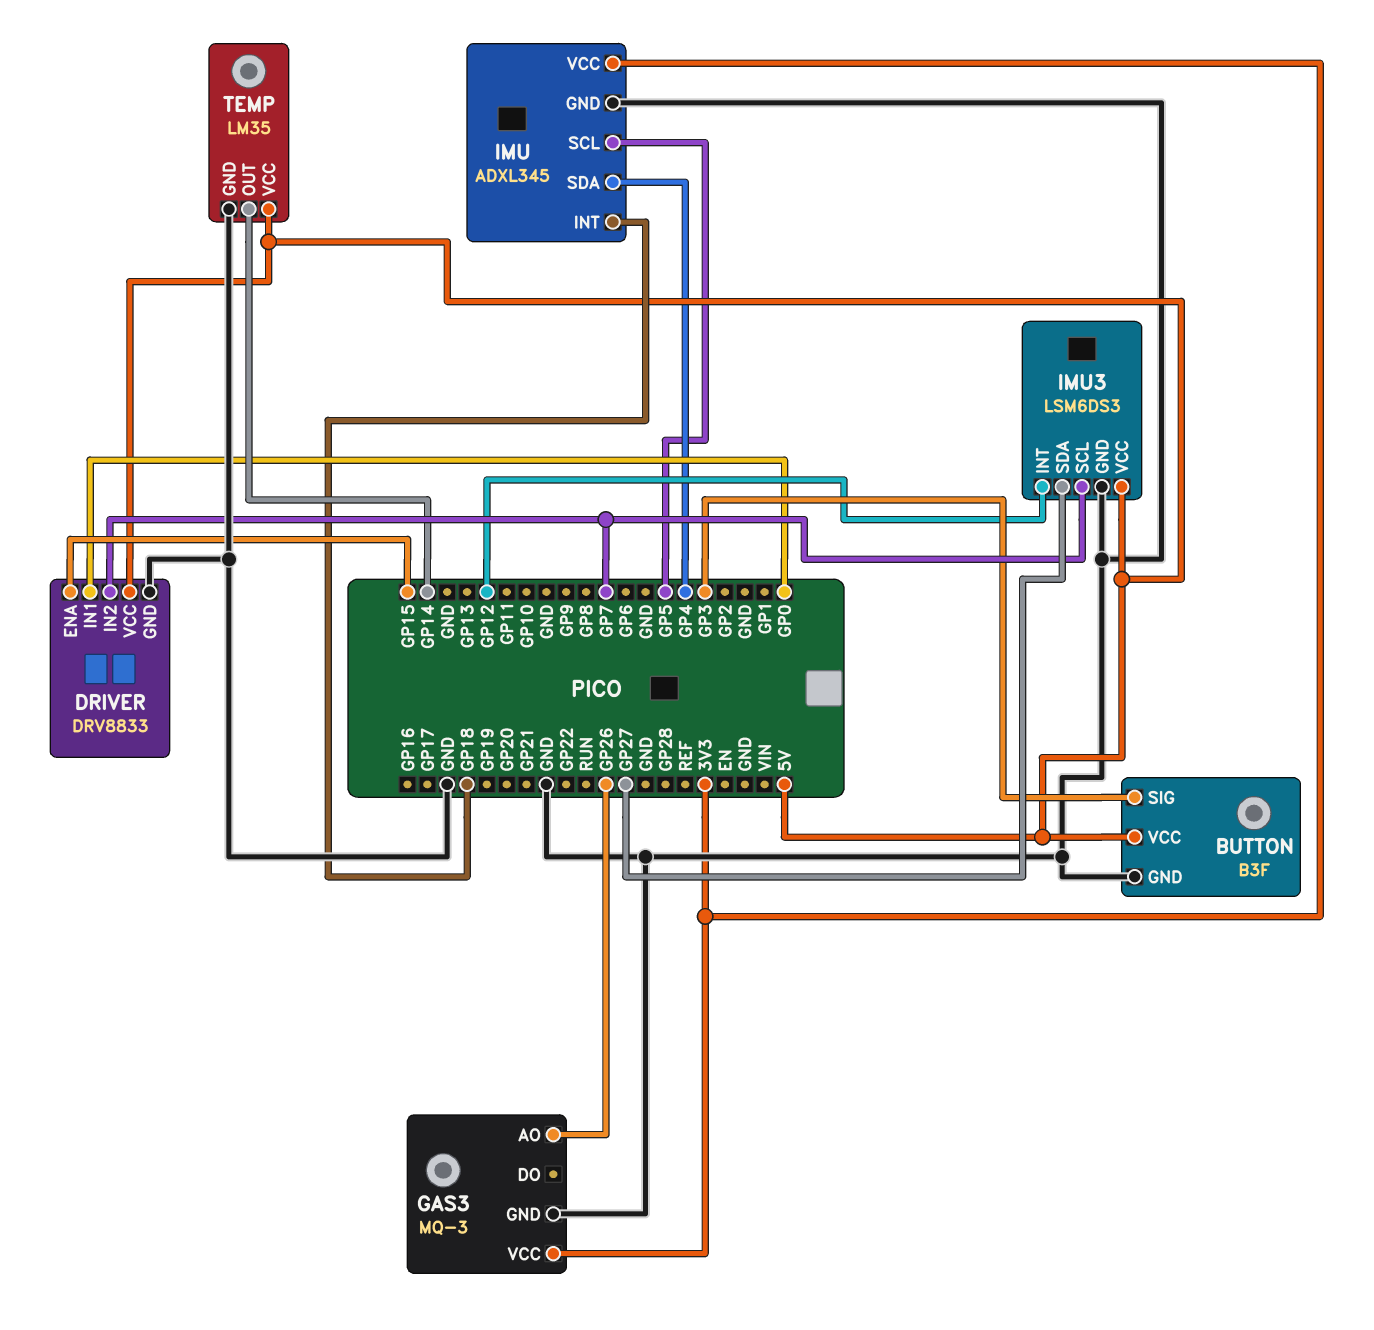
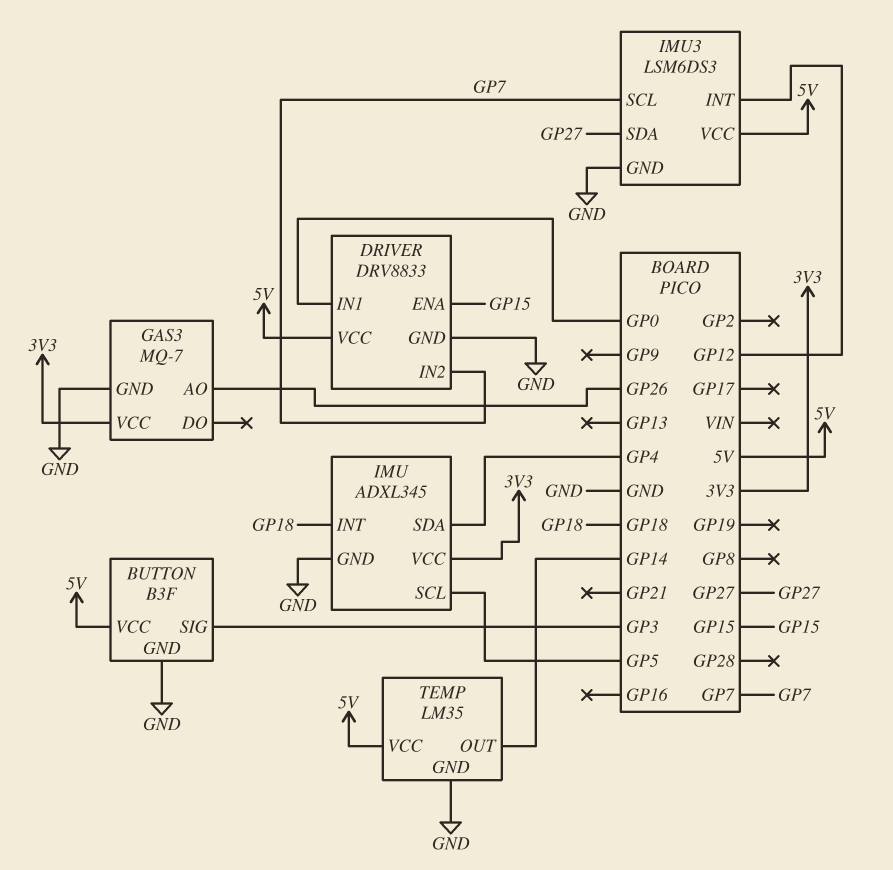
GAS3: MQ-3 -> MQ-7

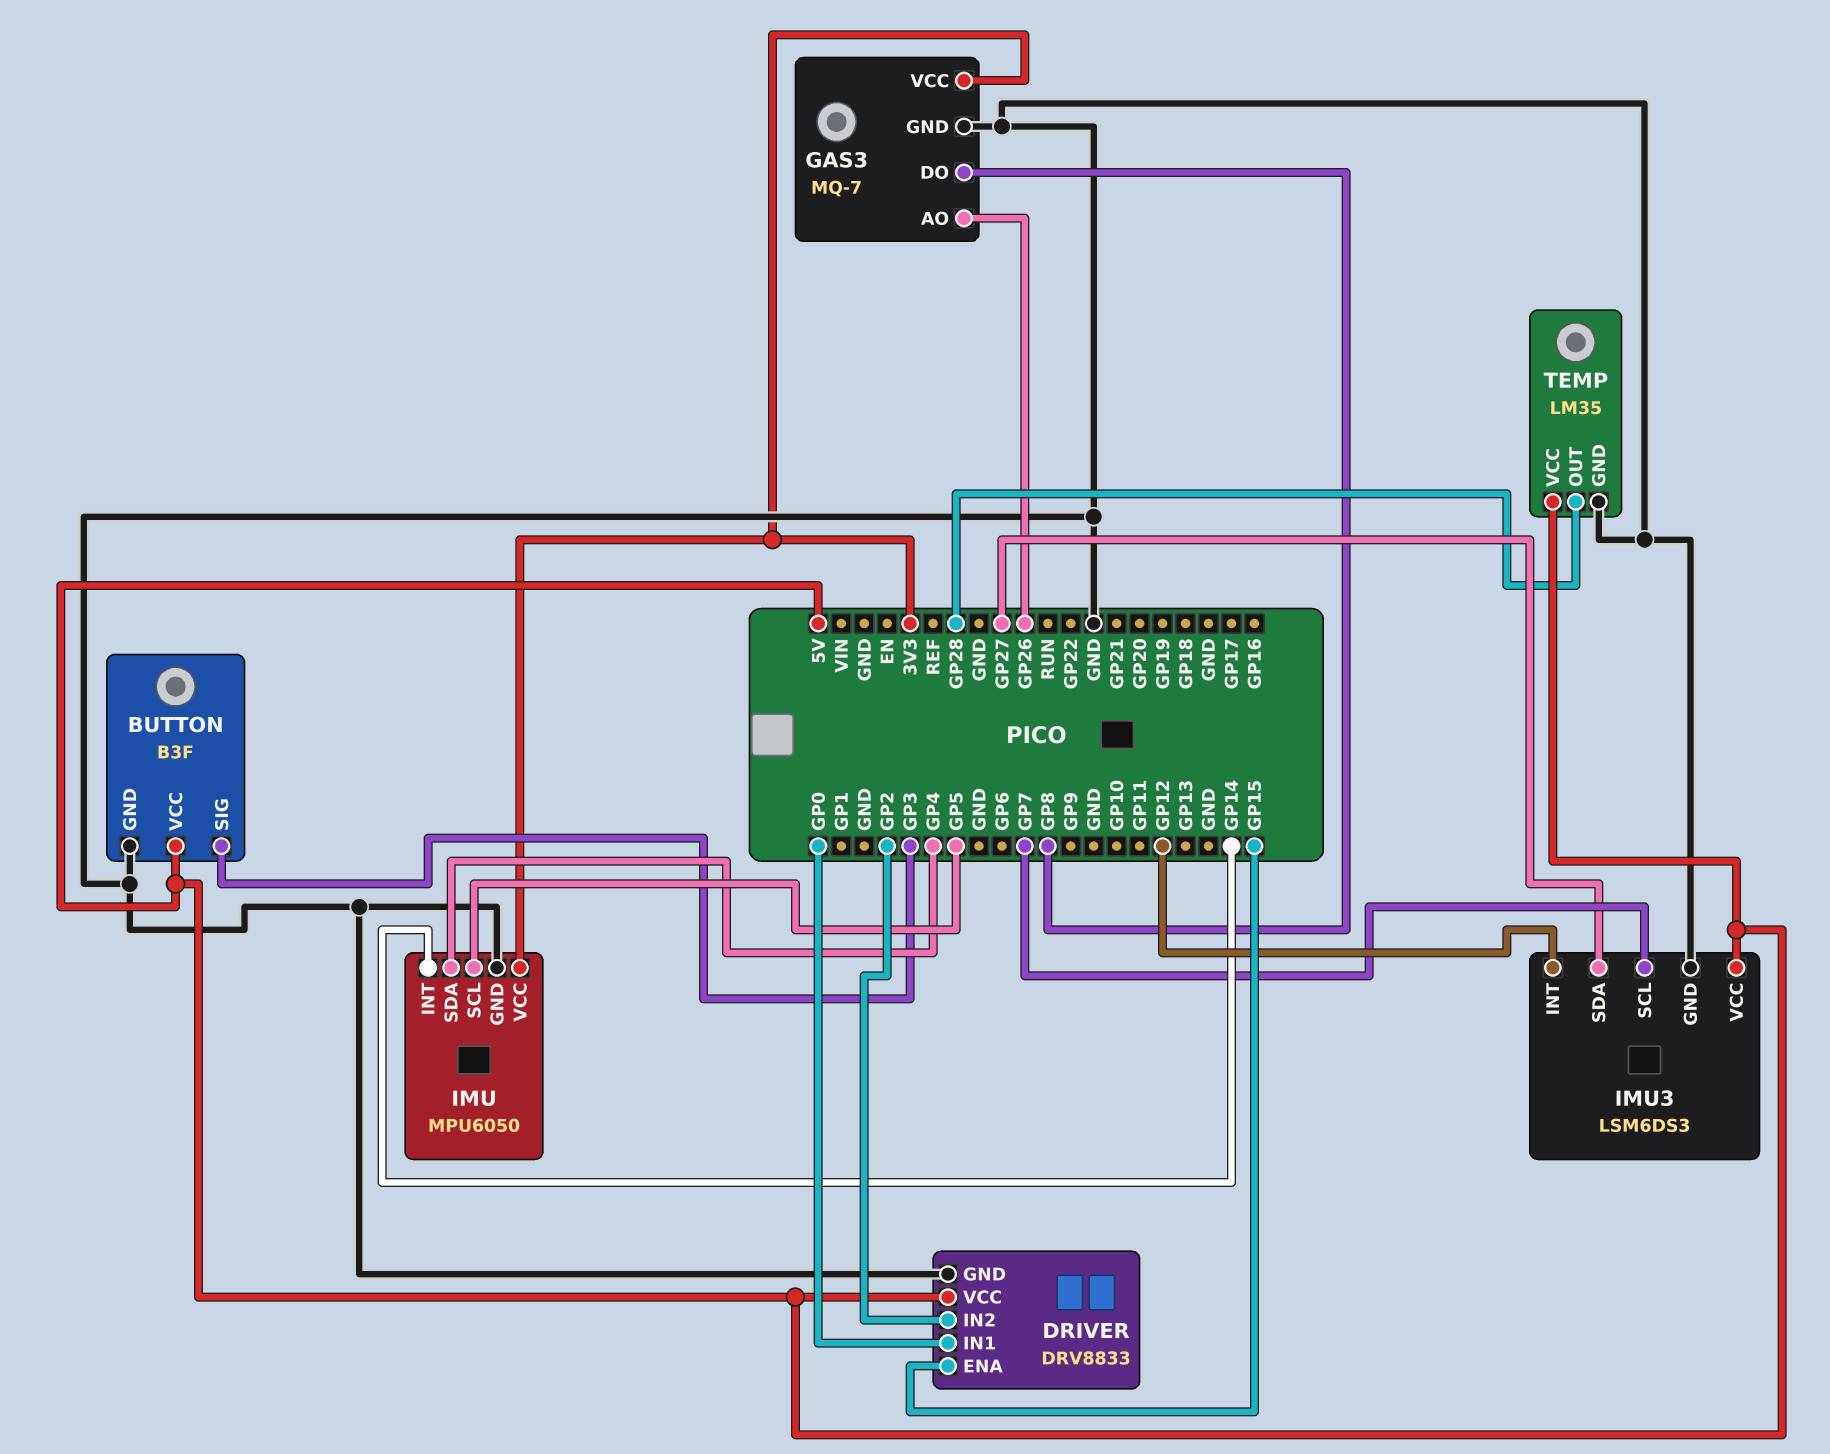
DRIVER pin IN2: GP7 -> GP2
GAS3 pin DO: none -> GP8
IMU: ADXL345 -> MPU6050
IMU pin INT: GP18 -> GP14
TEMP pin OUT: GP14 -> GP28

